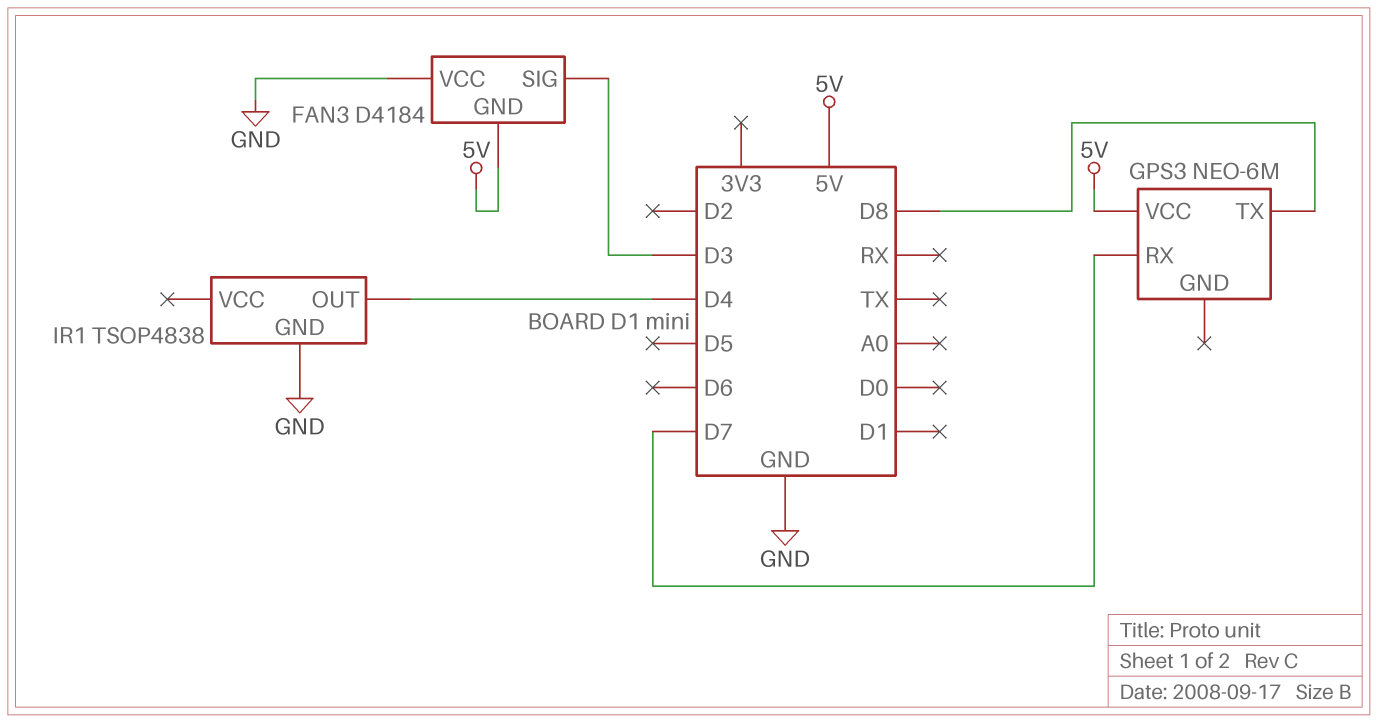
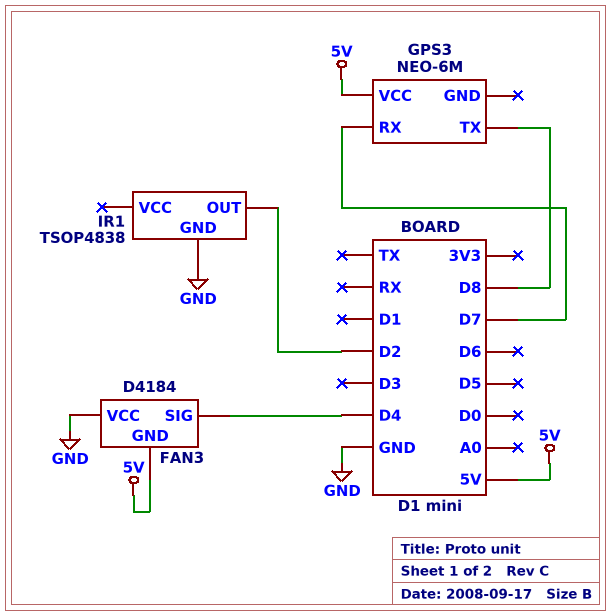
FAN3 pin SIG: D3 -> D4
IR1 pin OUT: D4 -> D2

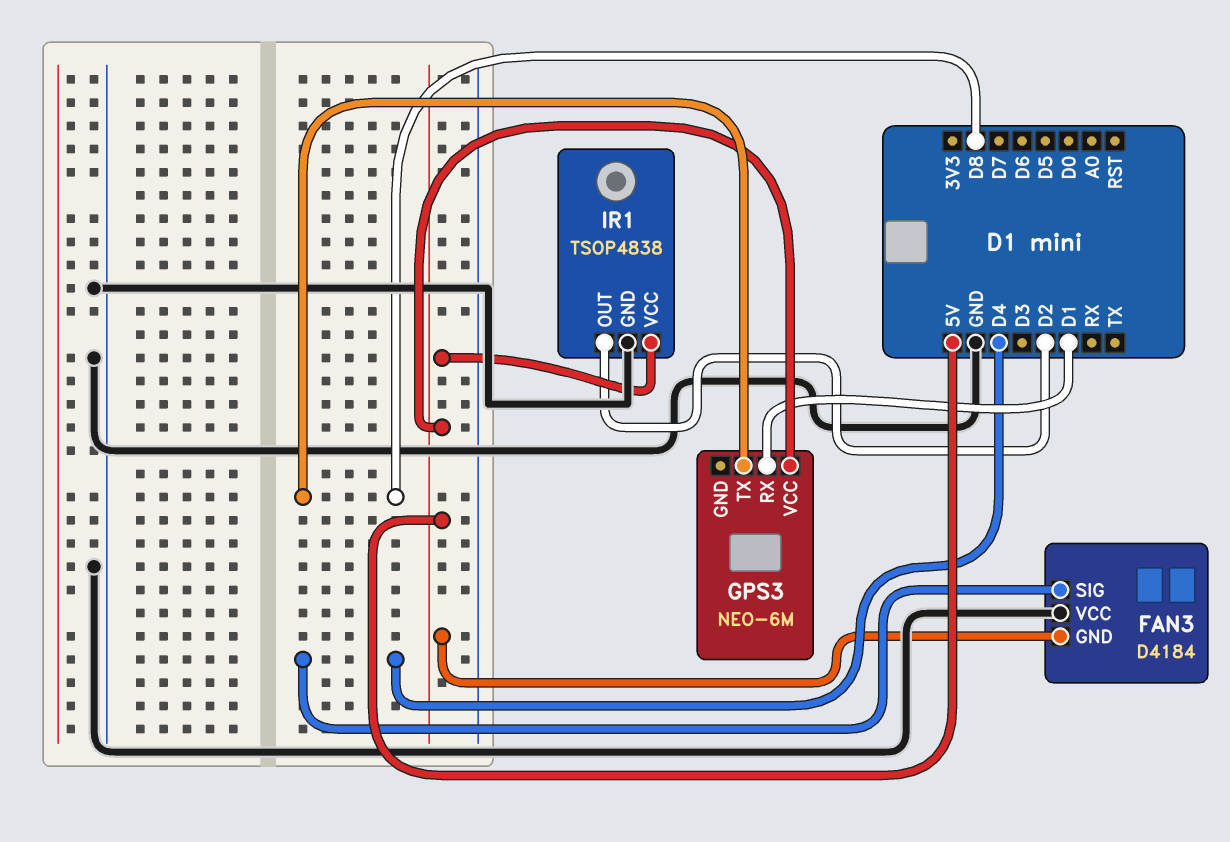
GPS3 pin RX: D7 -> D1
IR1 pin VCC: none -> 5V

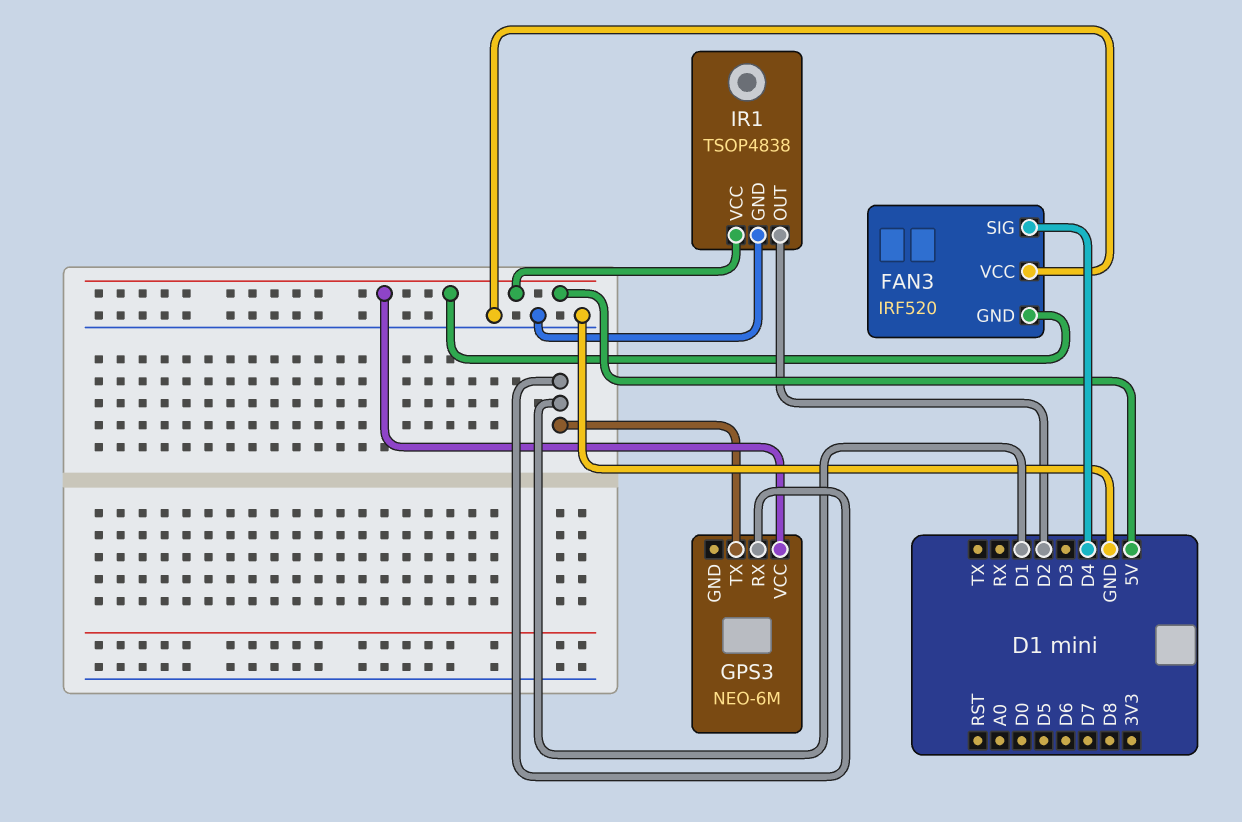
FAN3: D4184 -> IRF520
GPS3 pin TX: D8 -> D1

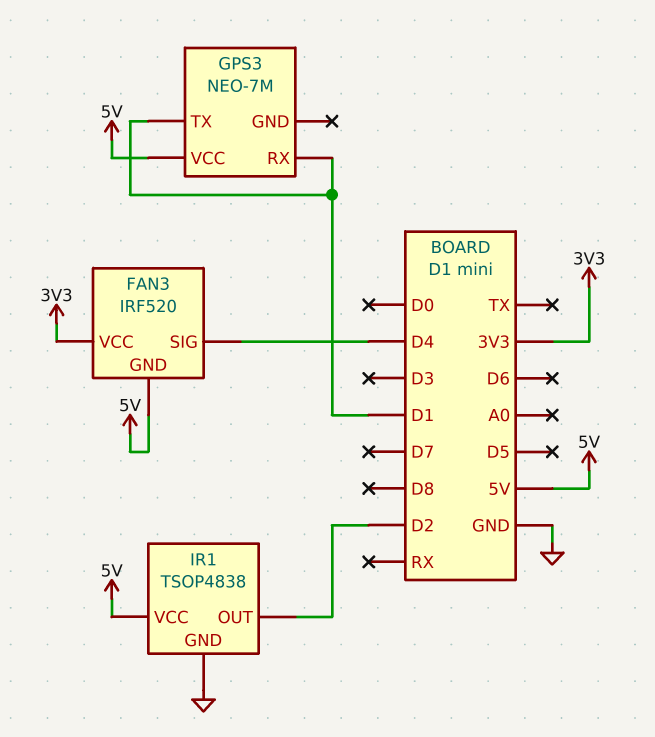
FAN3 pin VCC: GND -> 3V3
GPS3: NEO-6M -> NEO-7M

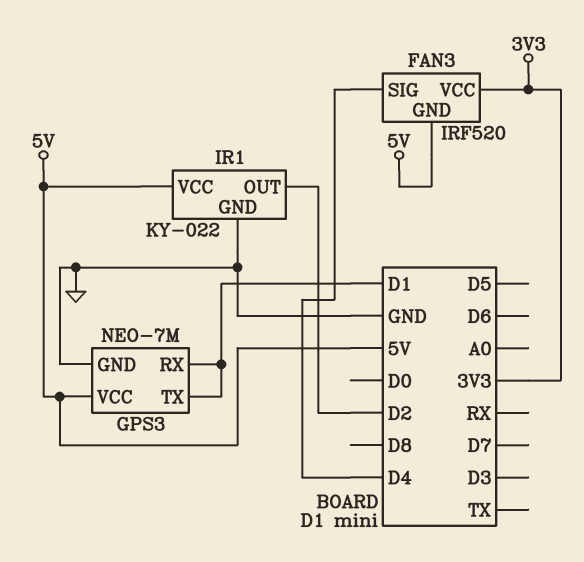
GPS3 pin GND: none -> GND
IR1: TSOP4838 -> KY-022

